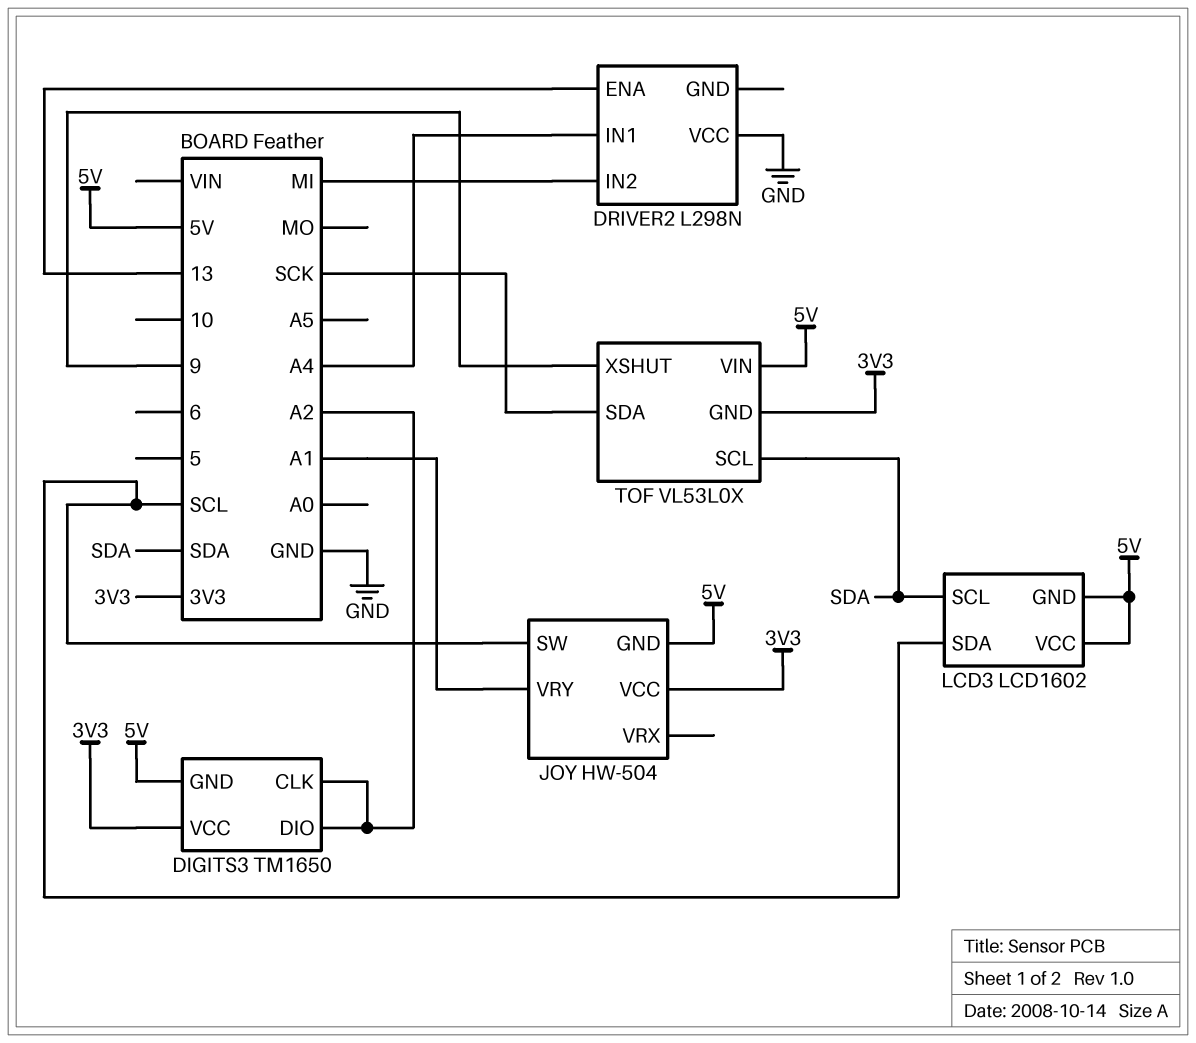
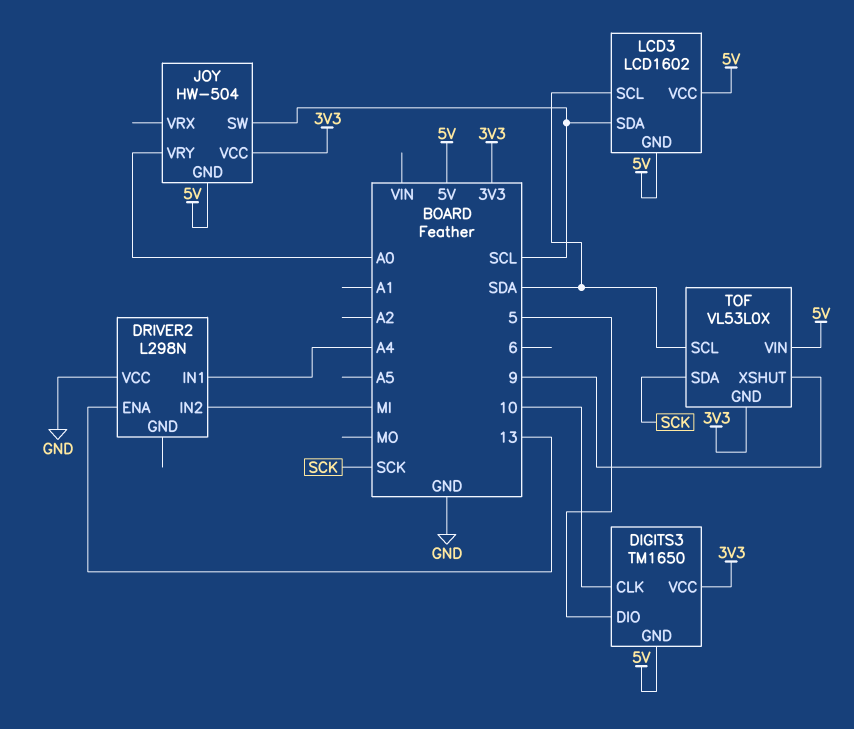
DIGITS3 pin CLK: A2 -> 10
DIGITS3 pin DIO: A2 -> 5
JOY pin VRY: A1 -> A0

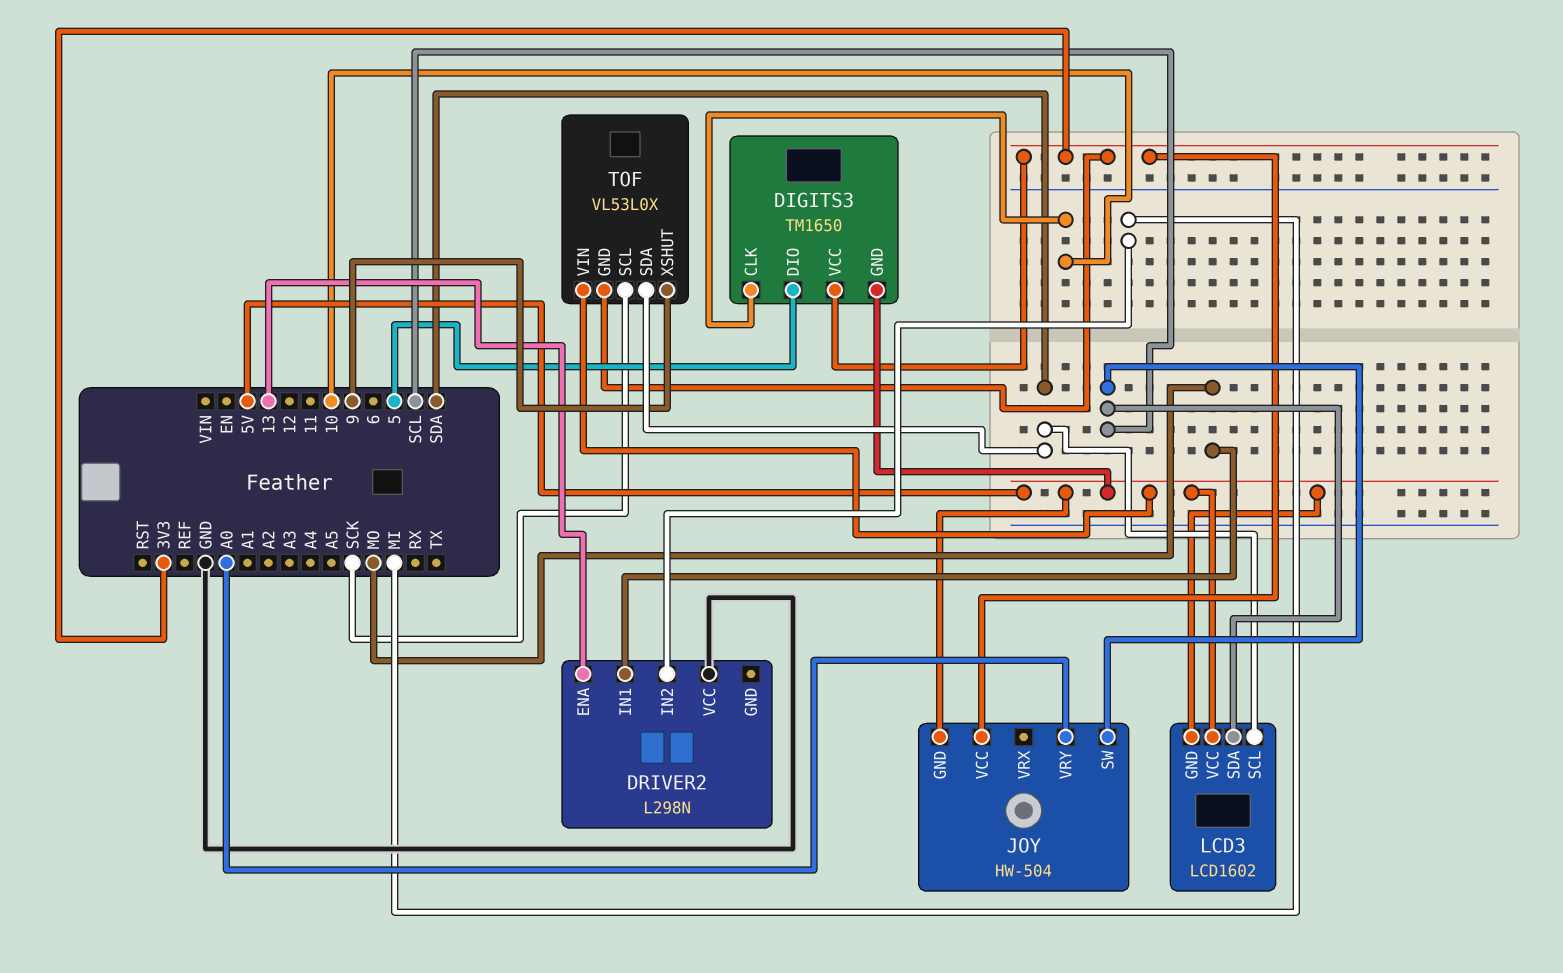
DRIVER2 pin IN1: A4 -> MO
TOF pin SCL: SDA -> SCK
TOF pin SDA: SCK -> SDA

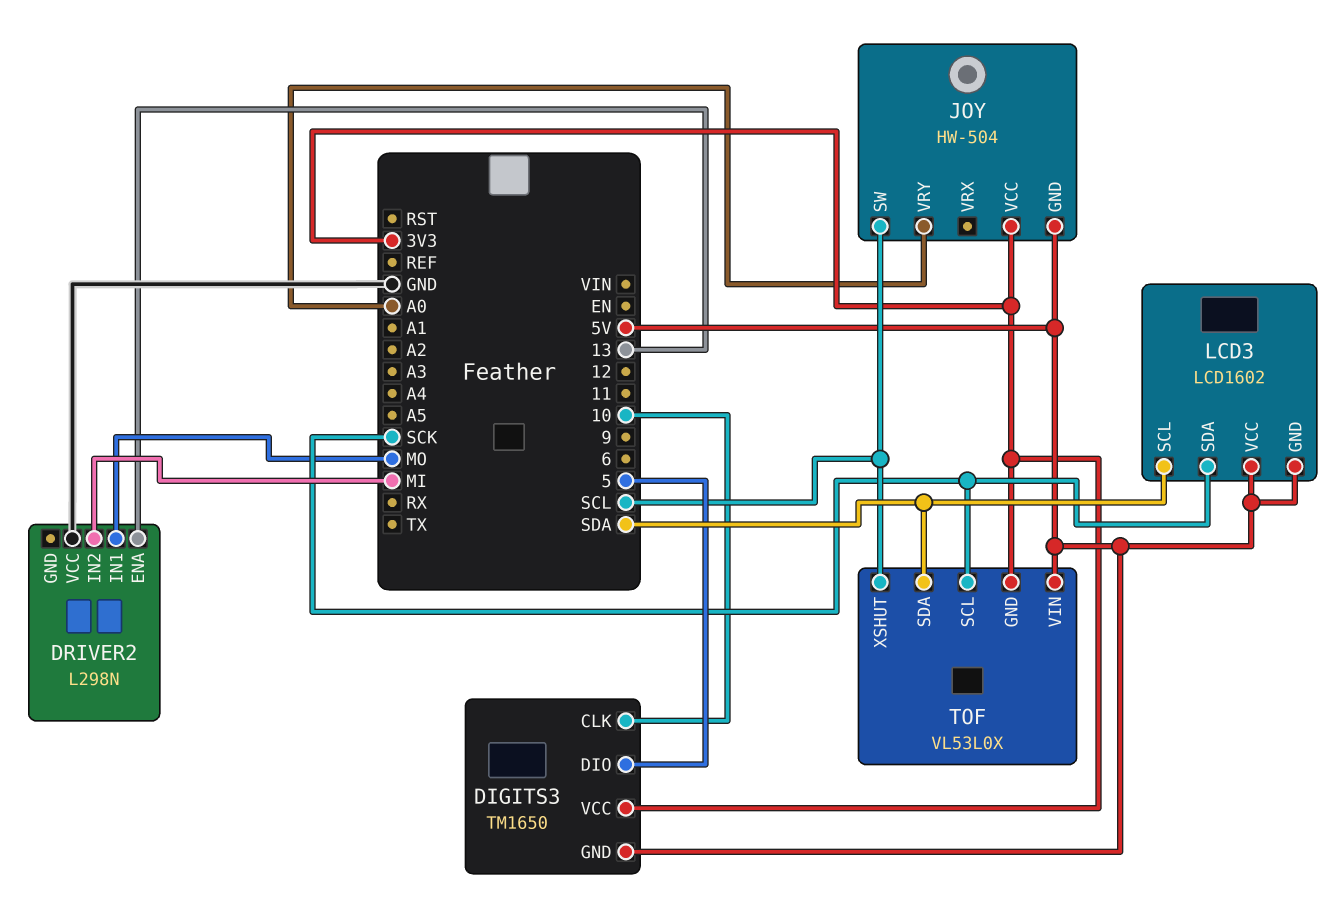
LCD3 pin SDA: SCL -> SCK
TOF pin XSHUT: 9 -> SCL

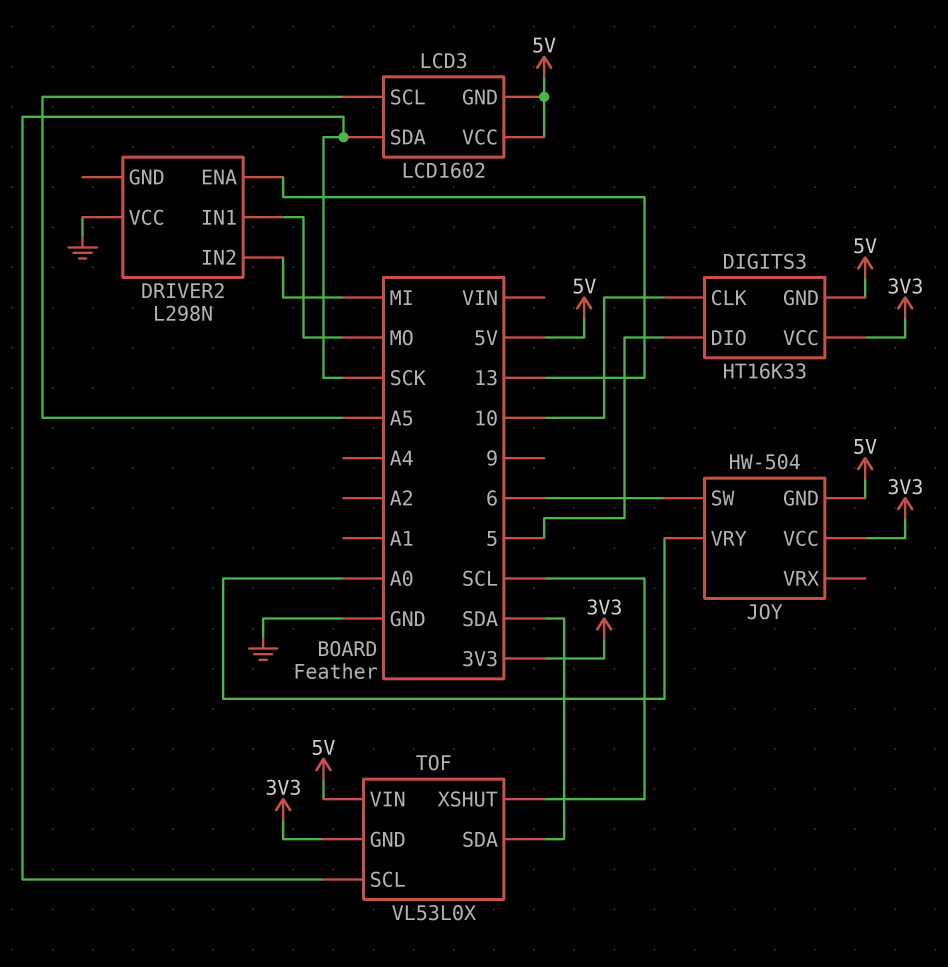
DIGITS3: TM1650 -> HT16K33
JOY pin SW: SCL -> 6
LCD3 pin SCL: SDA -> A5

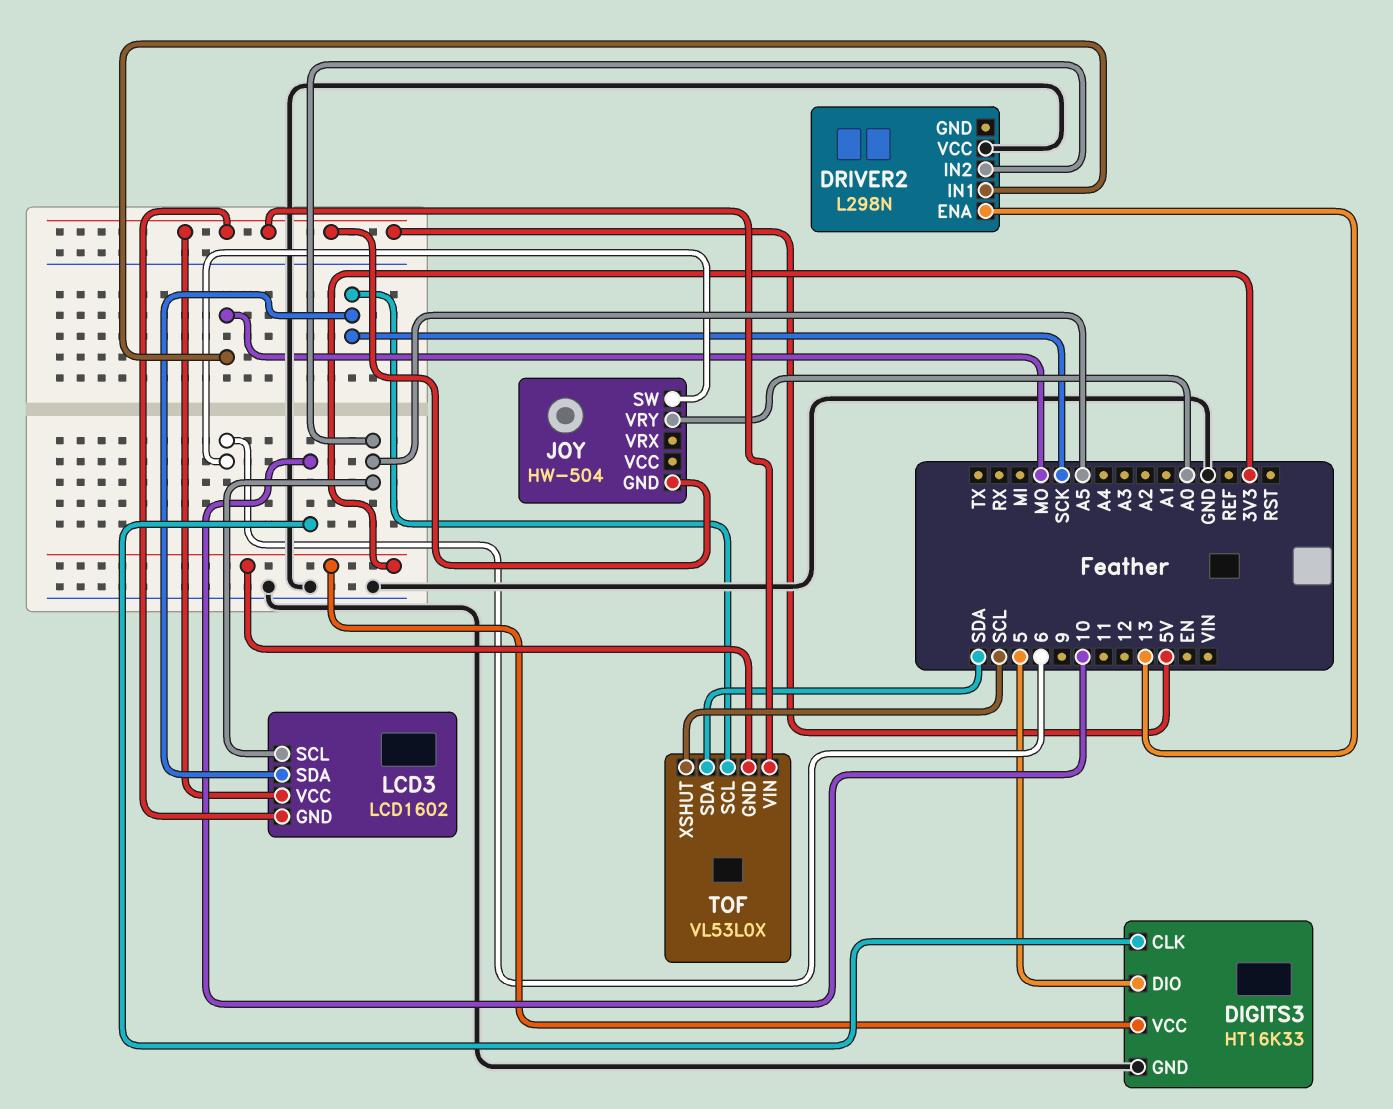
DIGITS3 pin GND: 5V -> GND
DRIVER2 pin IN2: MI -> A5
JOY pin VCC: 3V3 -> none

